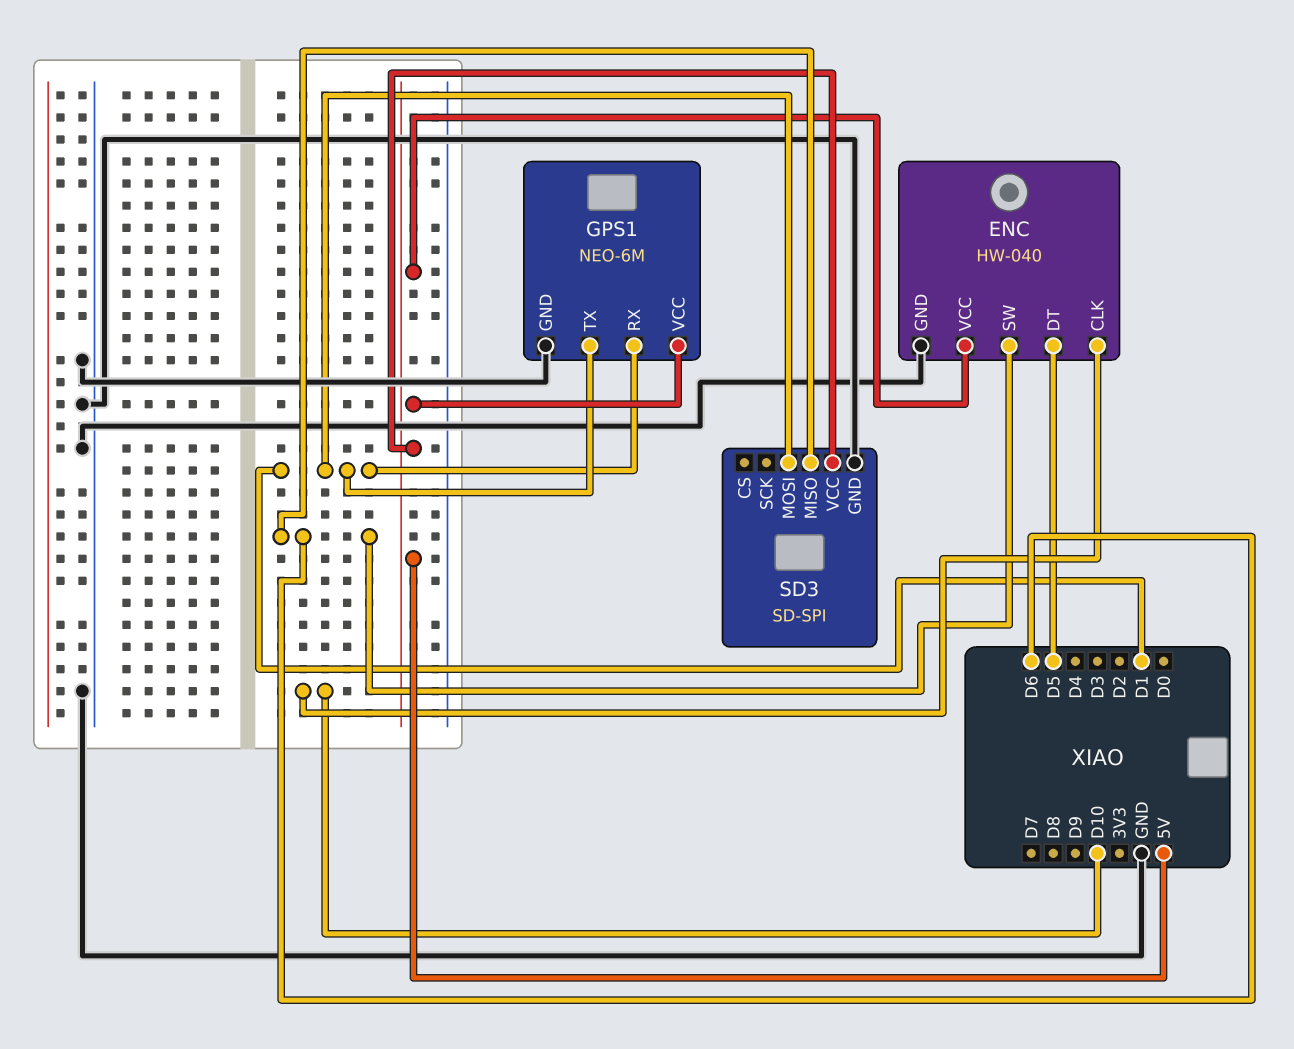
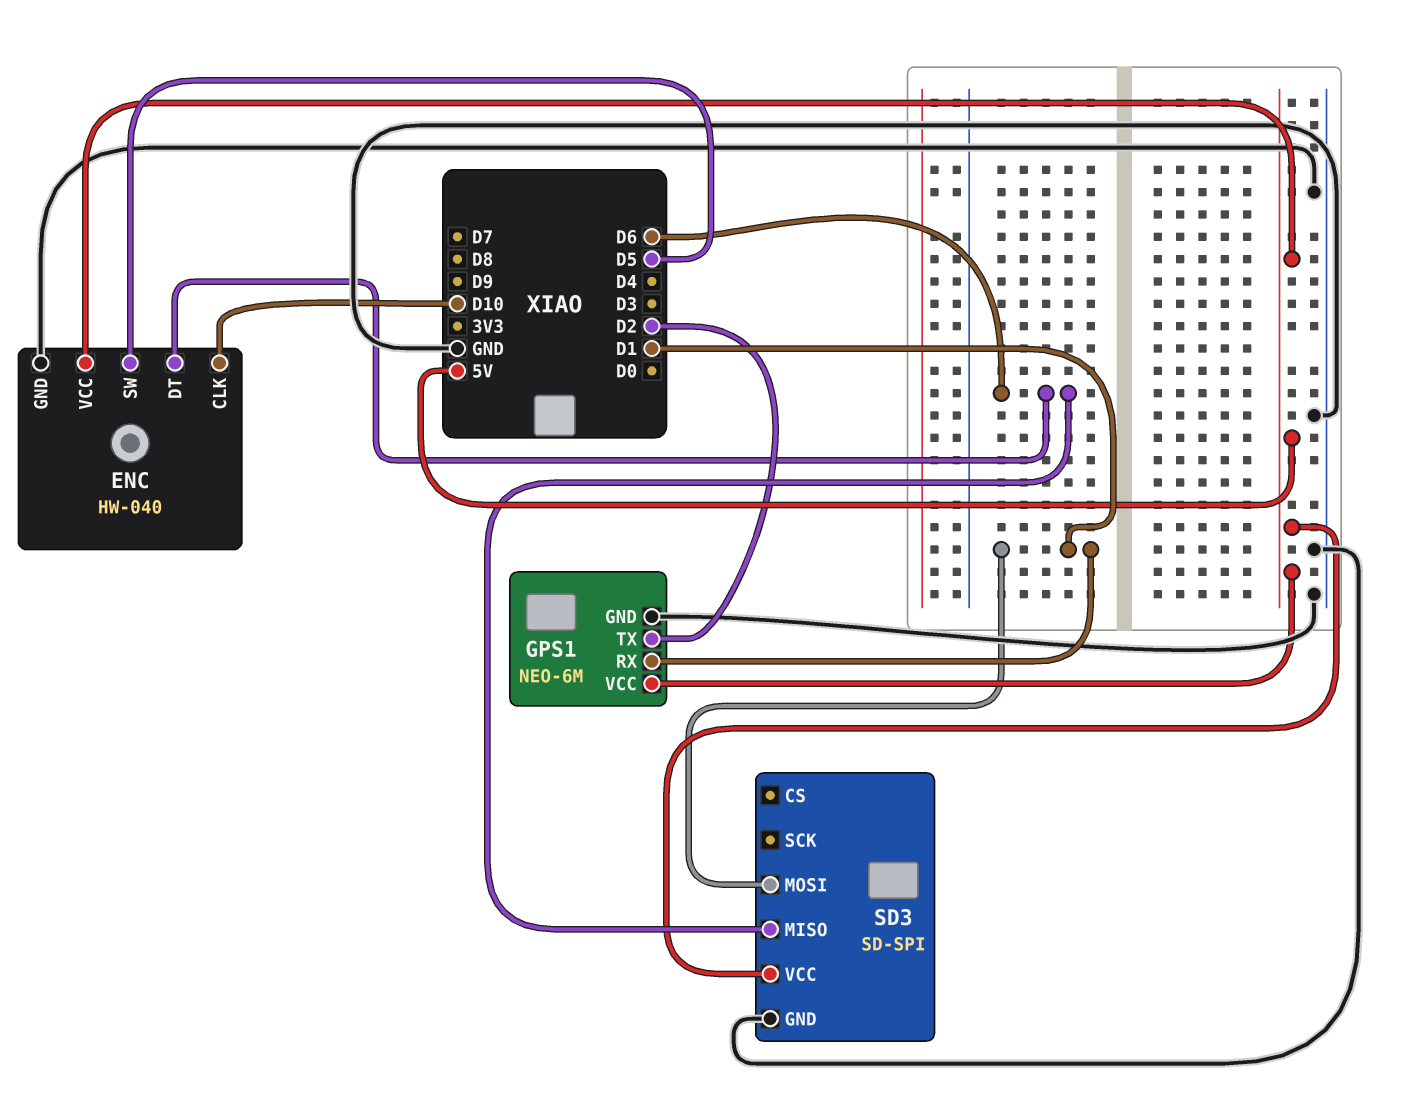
ENC pin DT: D5 -> D6
ENC pin SW: D6 -> D5
GPS1 pin TX: D1 -> D2

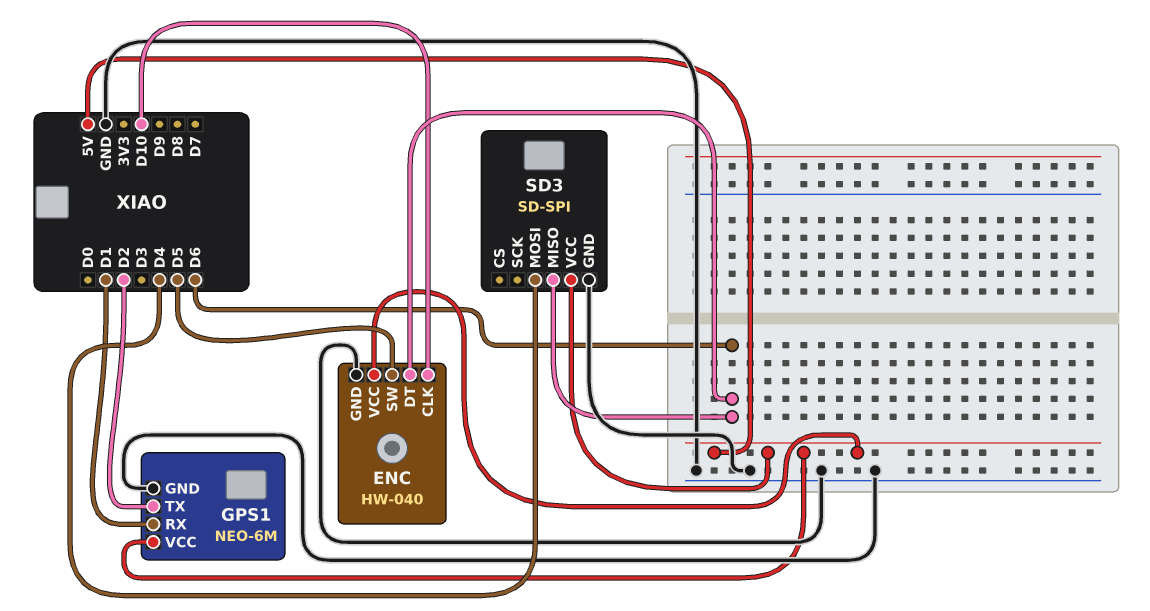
SD3 pin MOSI: D1 -> D4

